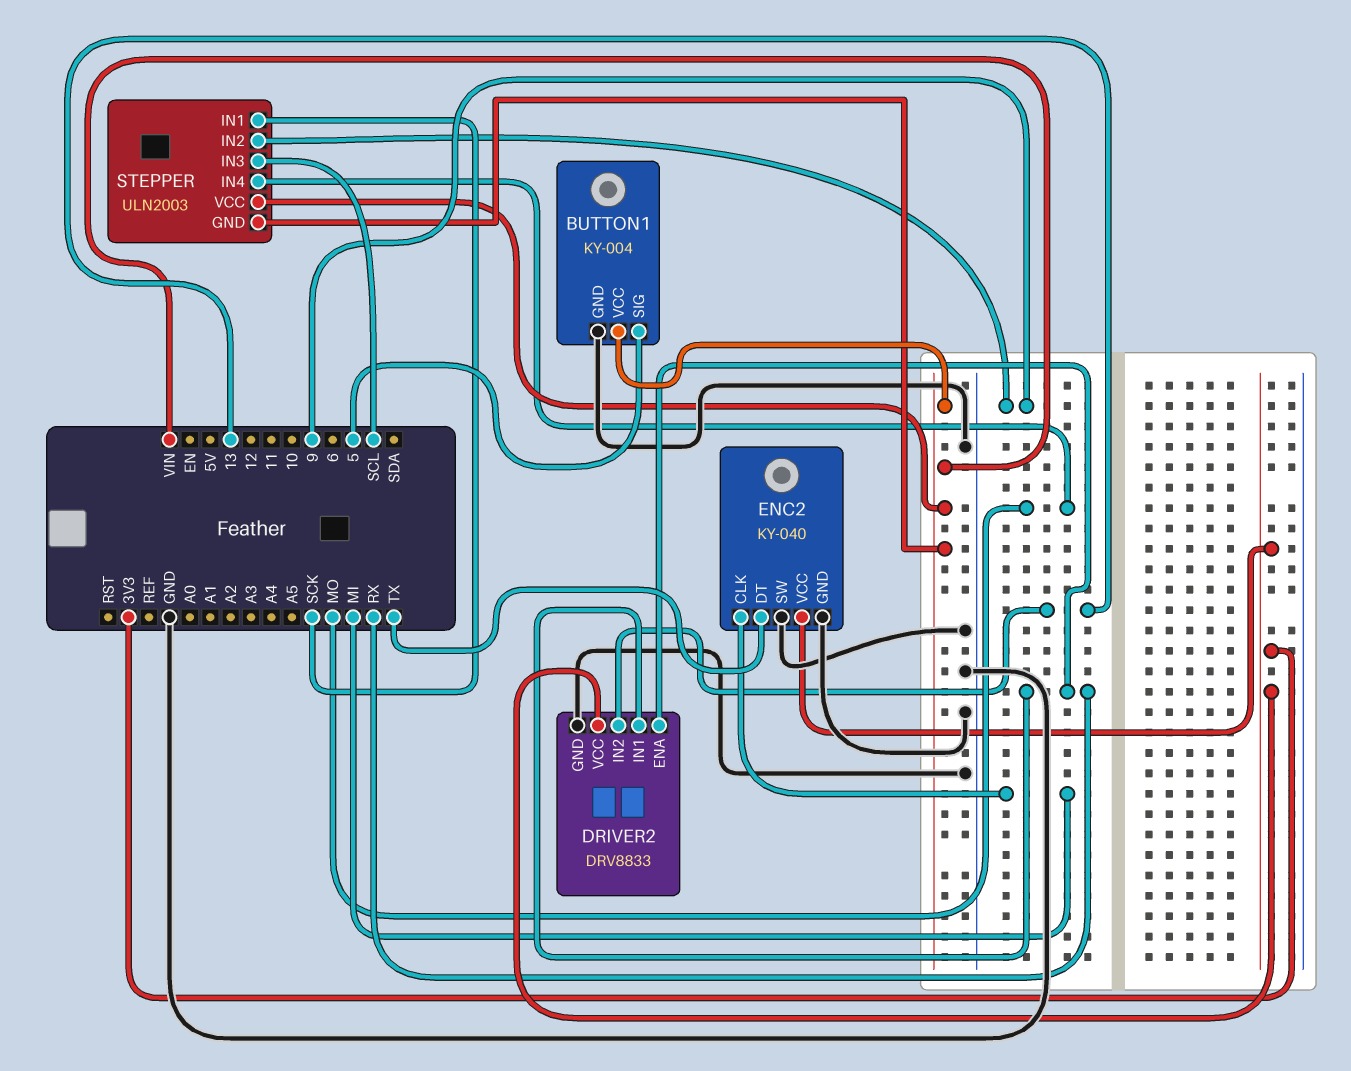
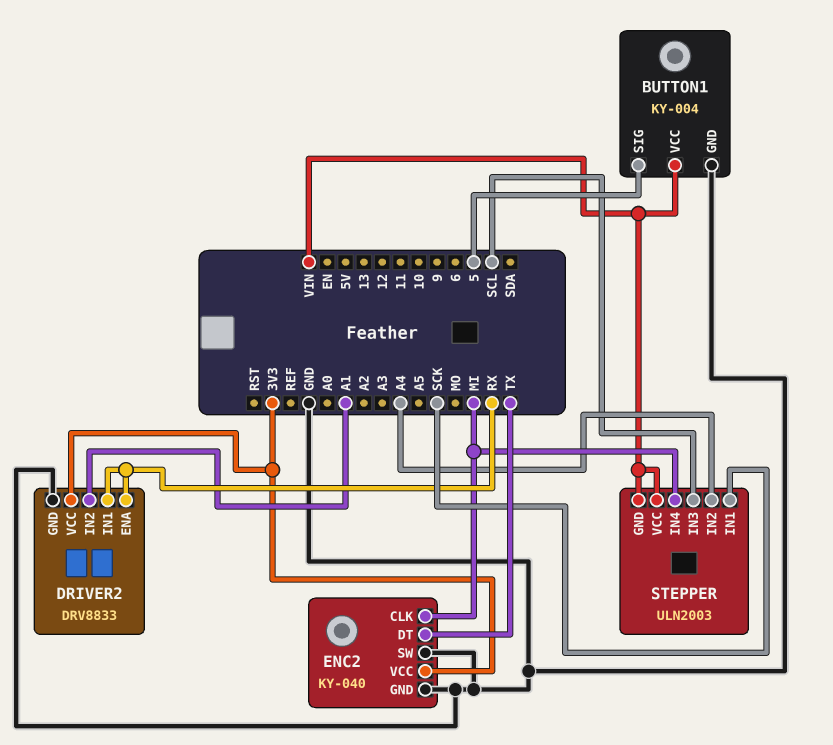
DRIVER2 pin IN2: 13 -> A1
STEPPER pin IN2: 9 -> A4
STEPPER pin IN4: MO -> MI

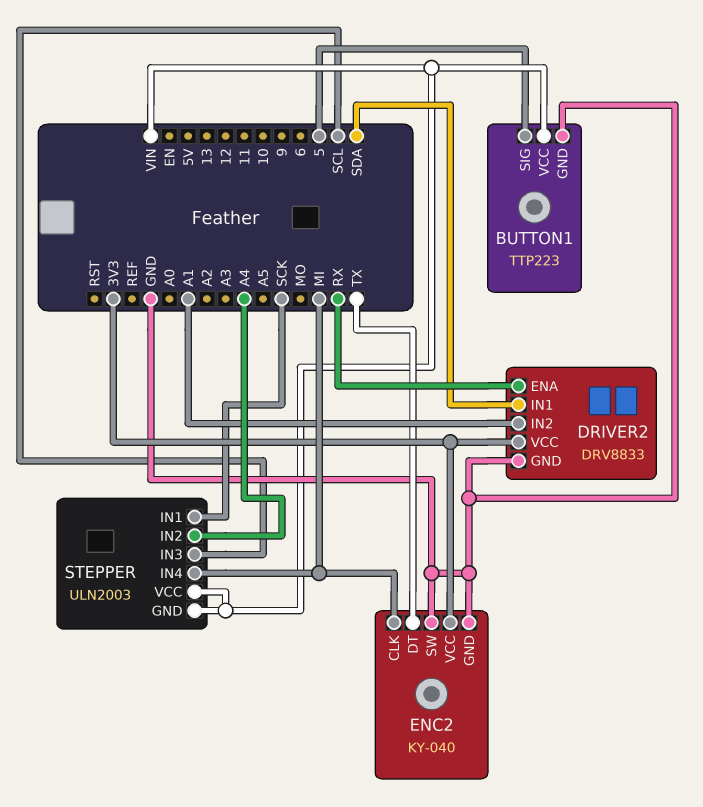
BUTTON1: KY-004 -> TTP223
DRIVER2 pin IN1: RX -> SDA

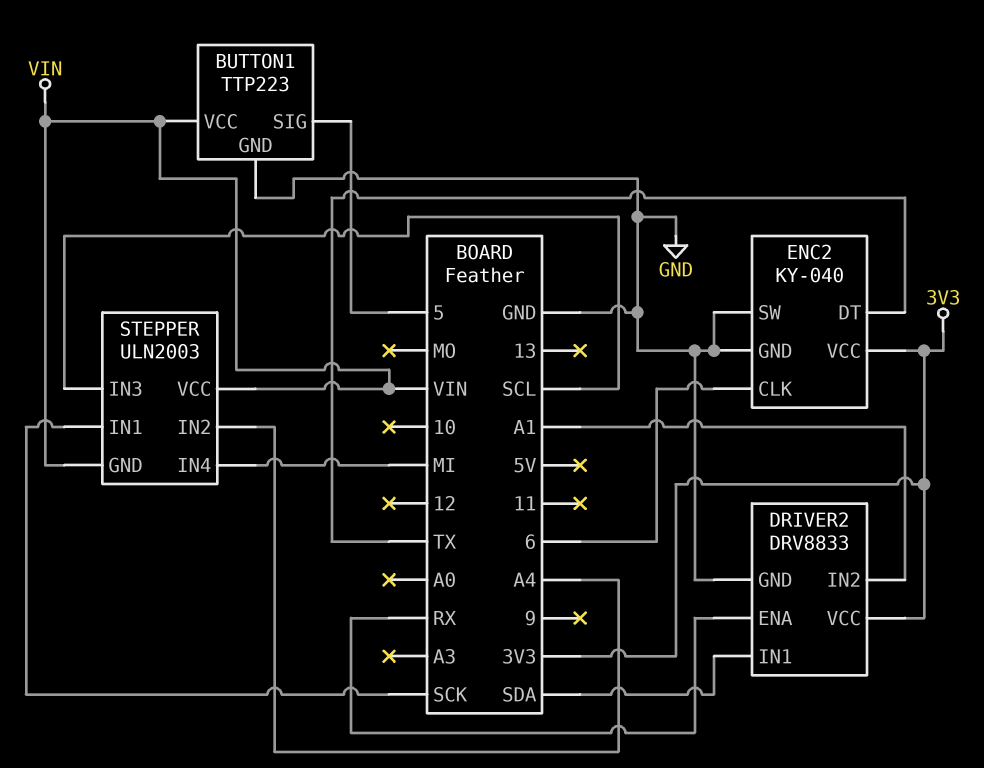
ENC2 pin CLK: MI -> 6

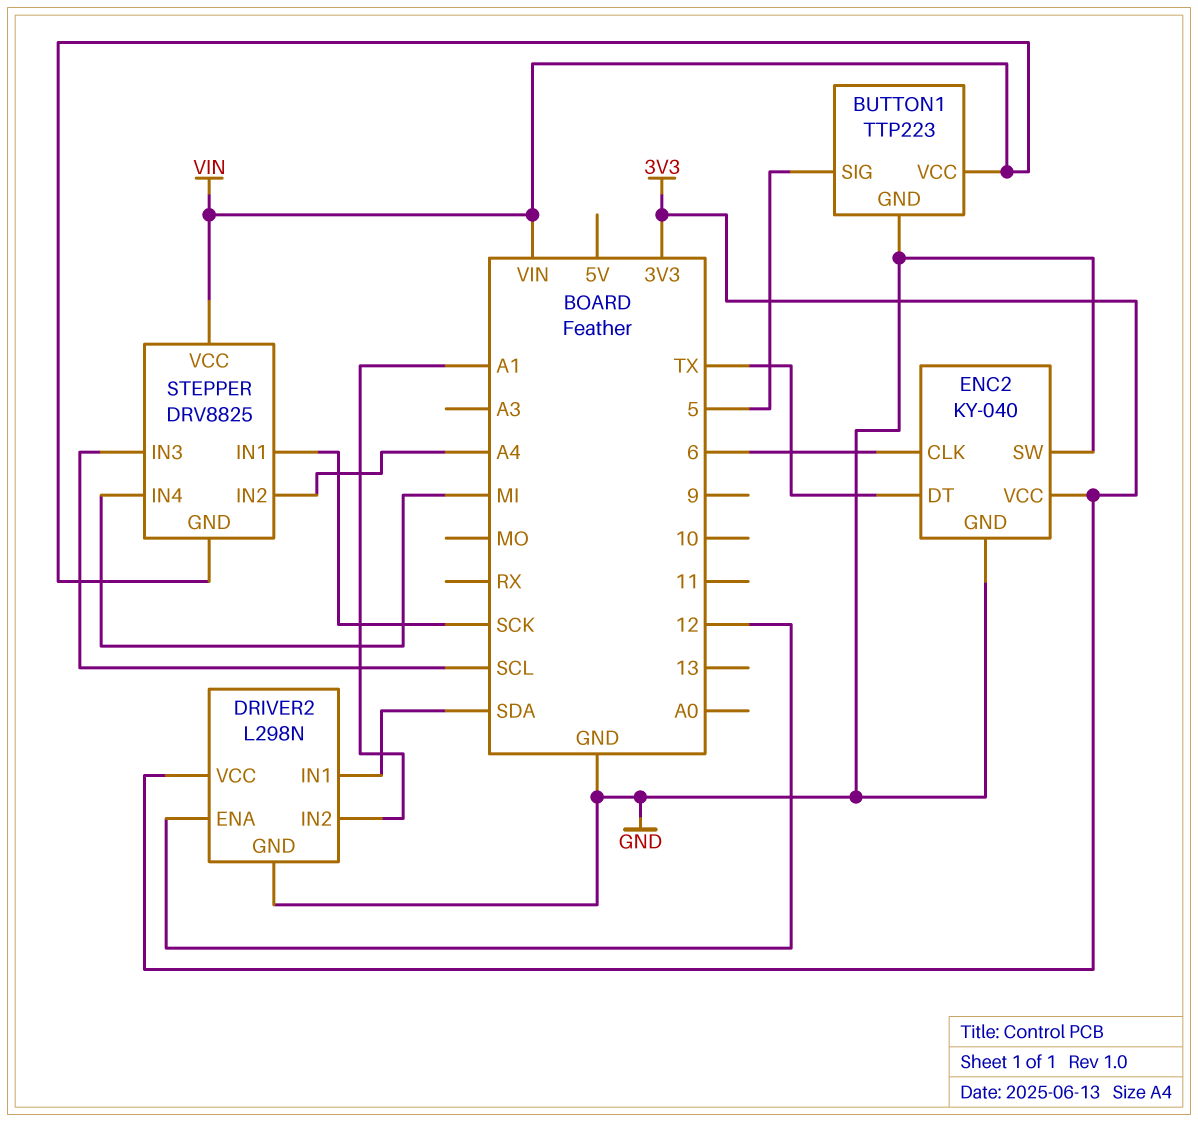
DRIVER2: DRV8833 -> L298N
DRIVER2 pin ENA: RX -> 12
STEPPER: ULN2003 -> DRV8825

